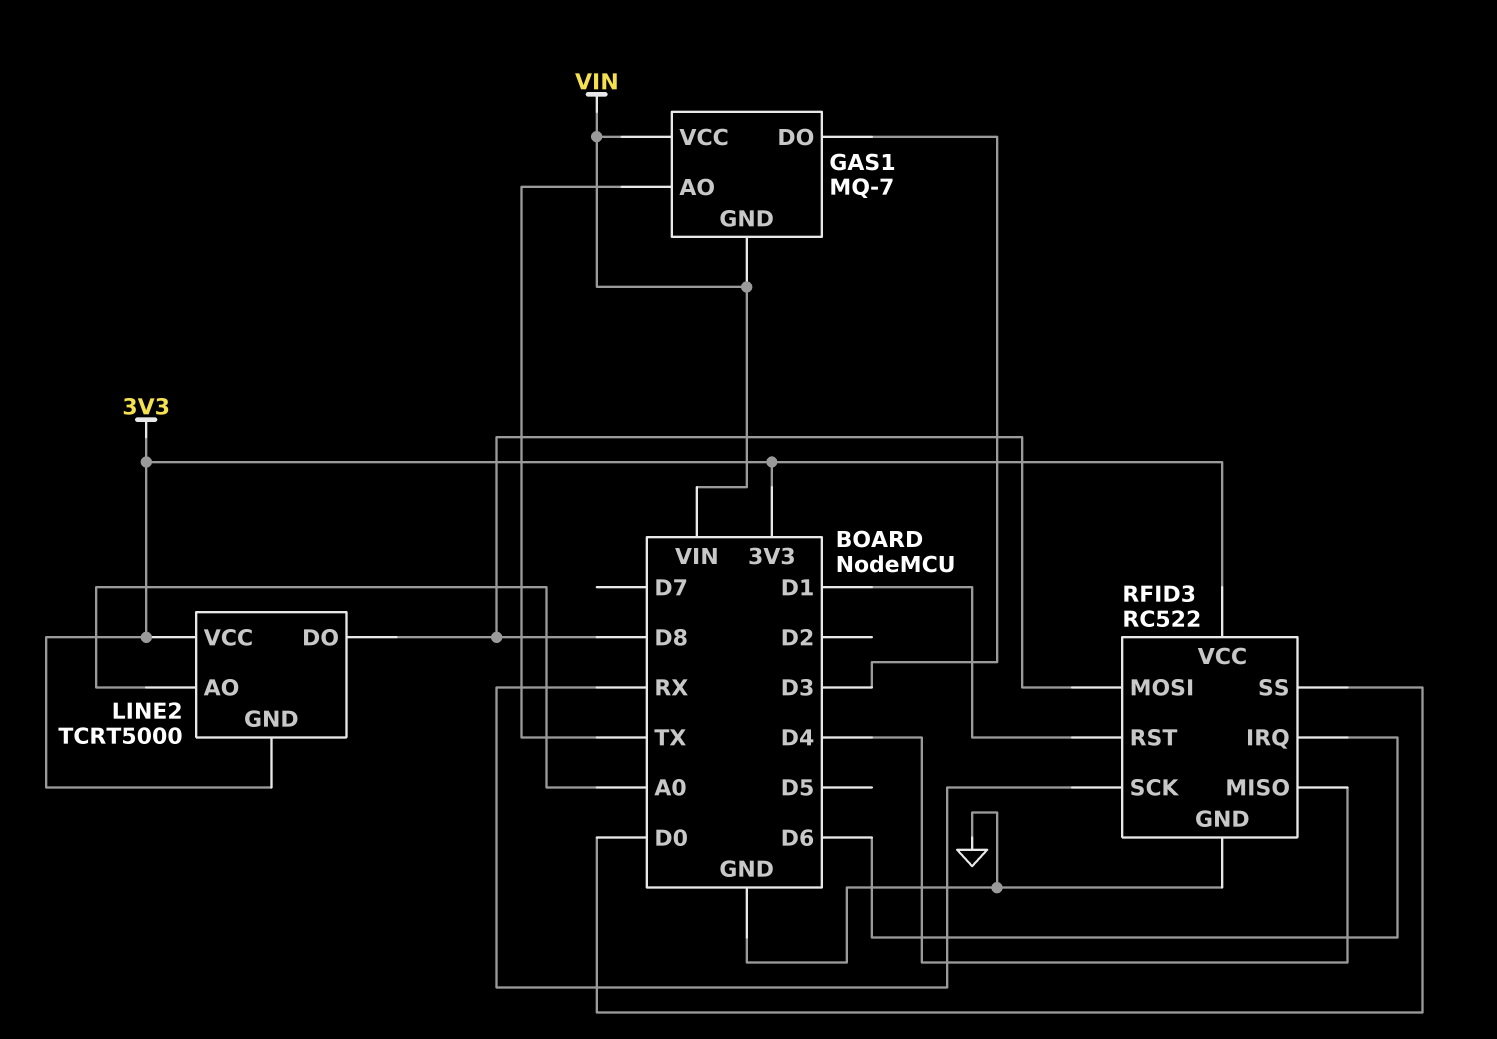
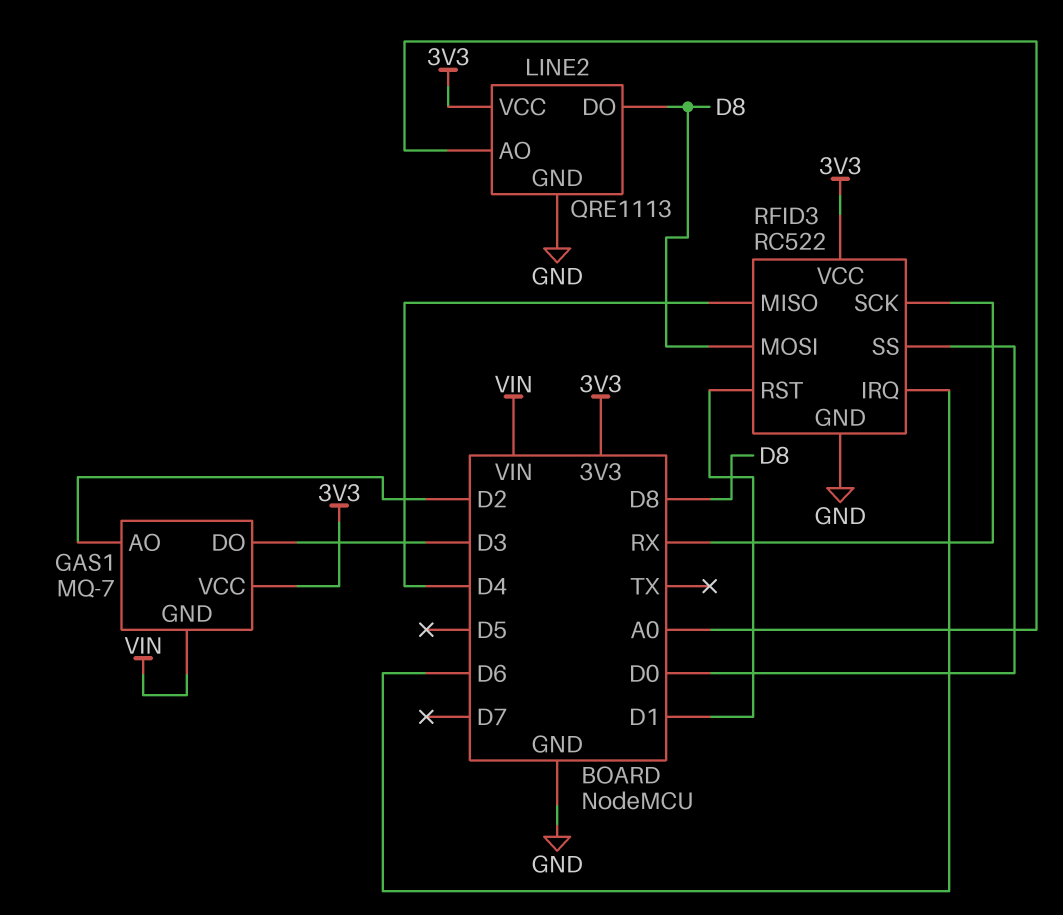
GAS1 pin AO: TX -> D2
GAS1 pin VCC: VIN -> 3V3
LINE2: TCRT5000 -> QRE1113
LINE2 pin GND: 3V3 -> GND

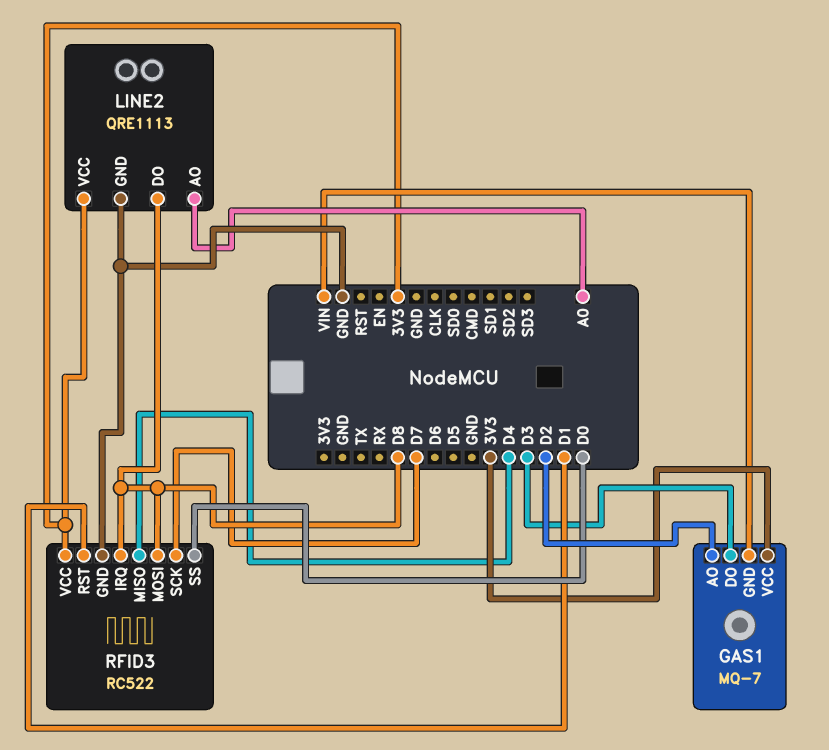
RFID3 pin IRQ: D6 -> D8
RFID3 pin SCK: RX -> D7

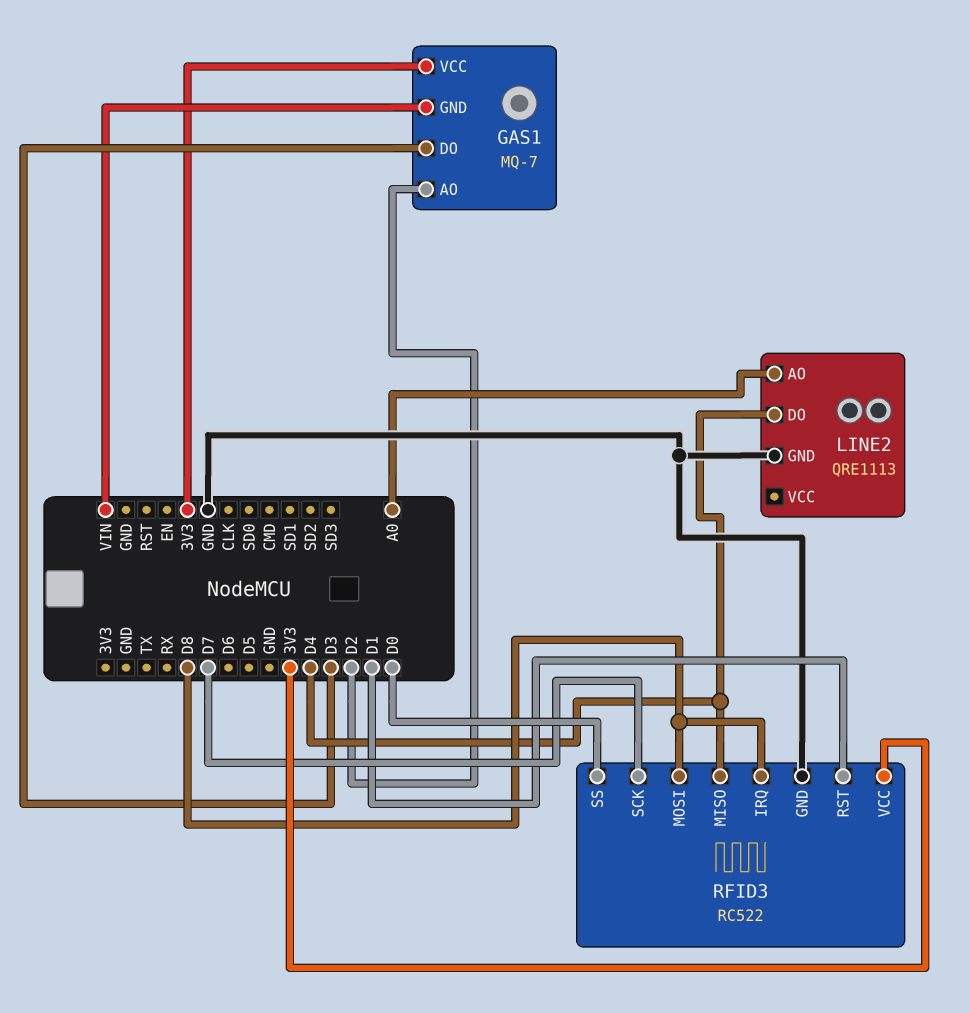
LINE2 pin DO: D8 -> D4
LINE2 pin VCC: 3V3 -> none

